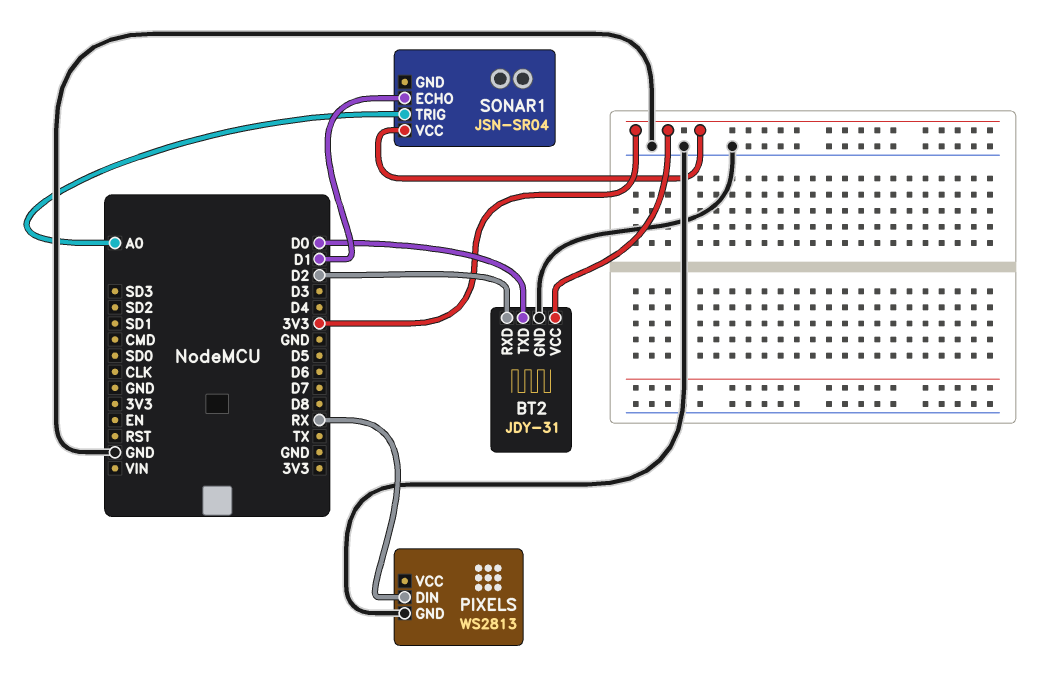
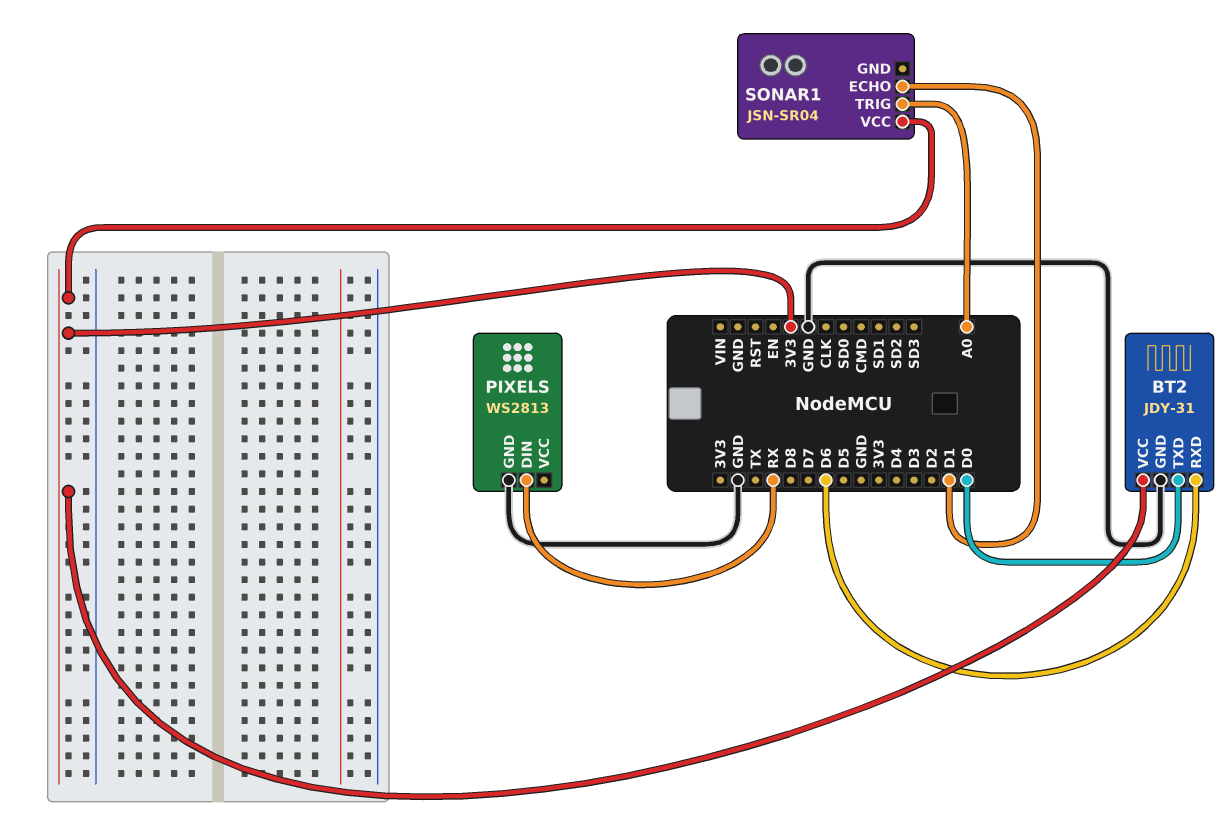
BT2 pin RXD: D2 -> D6

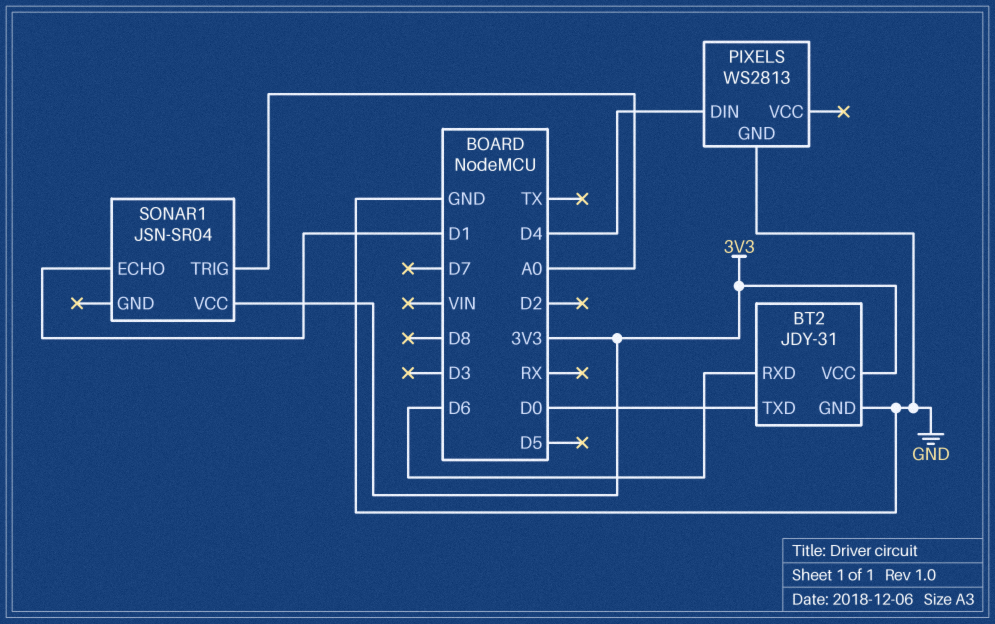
PIXELS pin DIN: RX -> D4

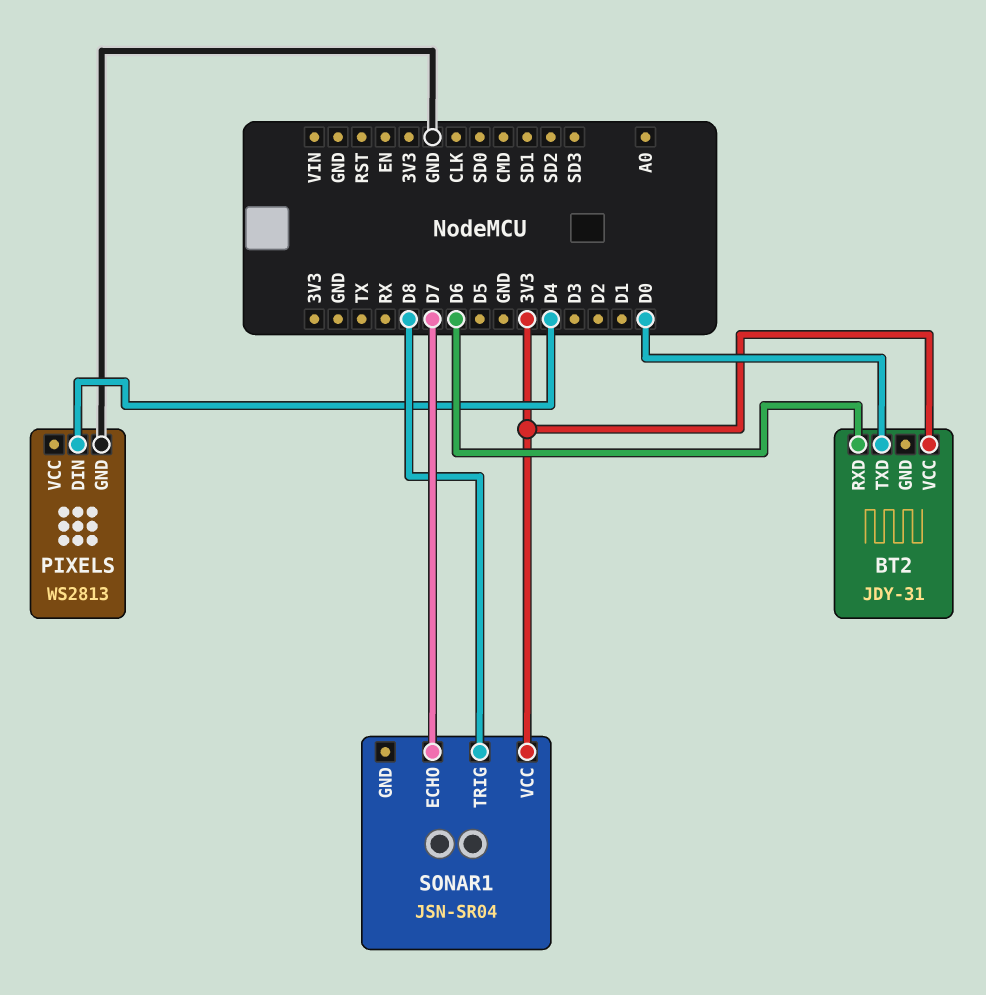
BT2 pin GND: GND -> none
SONAR1 pin ECHO: D1 -> D7
SONAR1 pin TRIG: A0 -> D8

